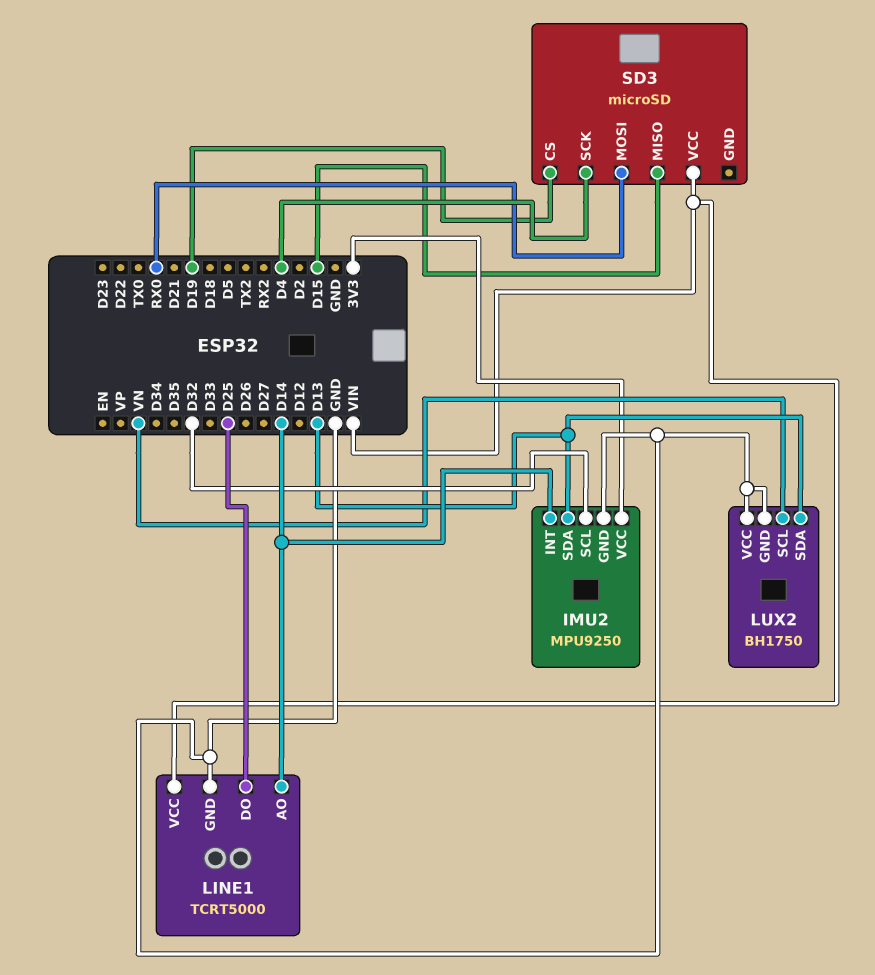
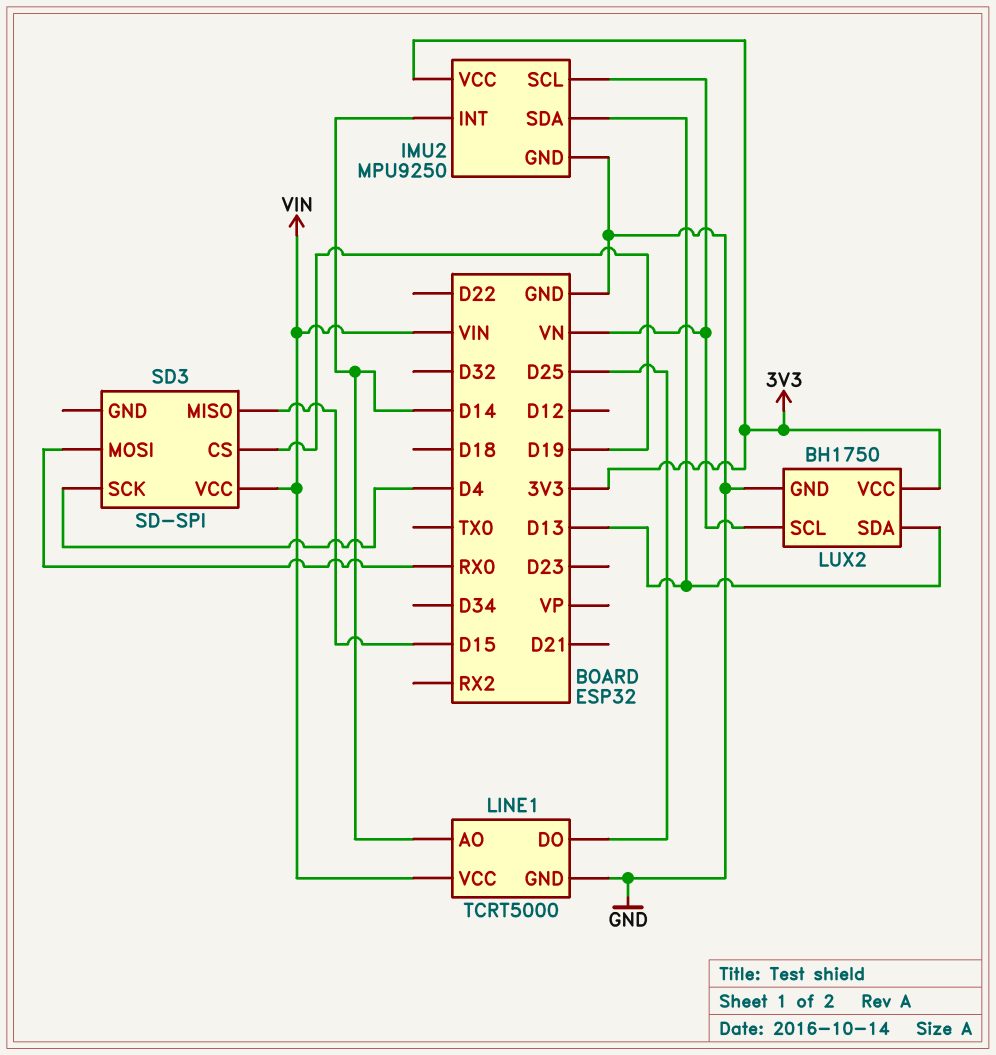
IMU2 pin SCL: D32 -> VN
LUX2 pin VCC: GND -> 3V3
SD3: microSD -> SD-SPI

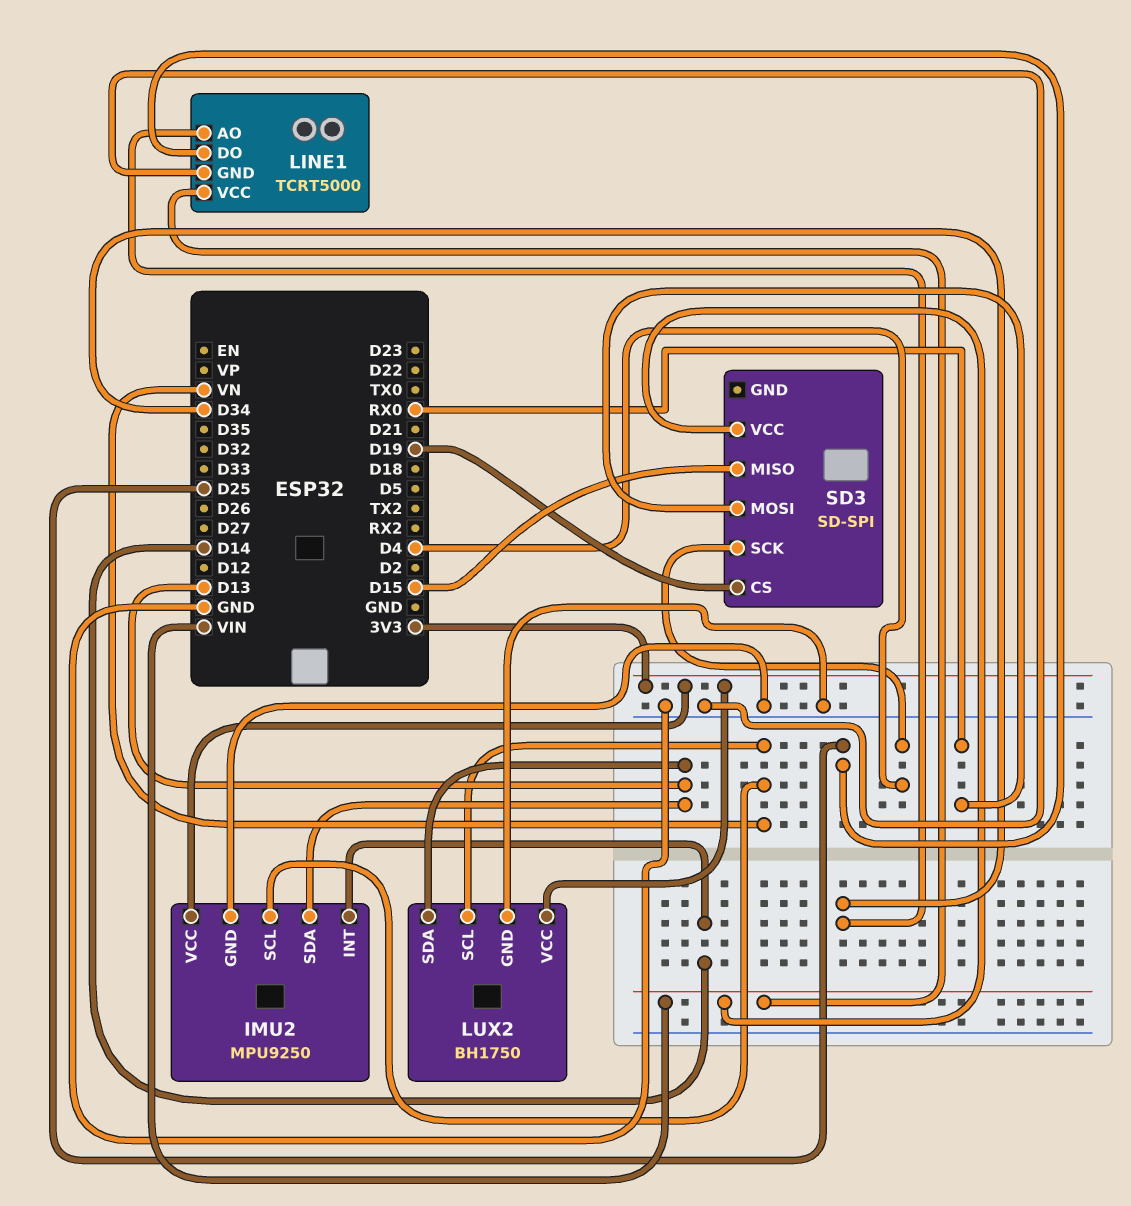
LINE1 pin AO: D14 -> D34

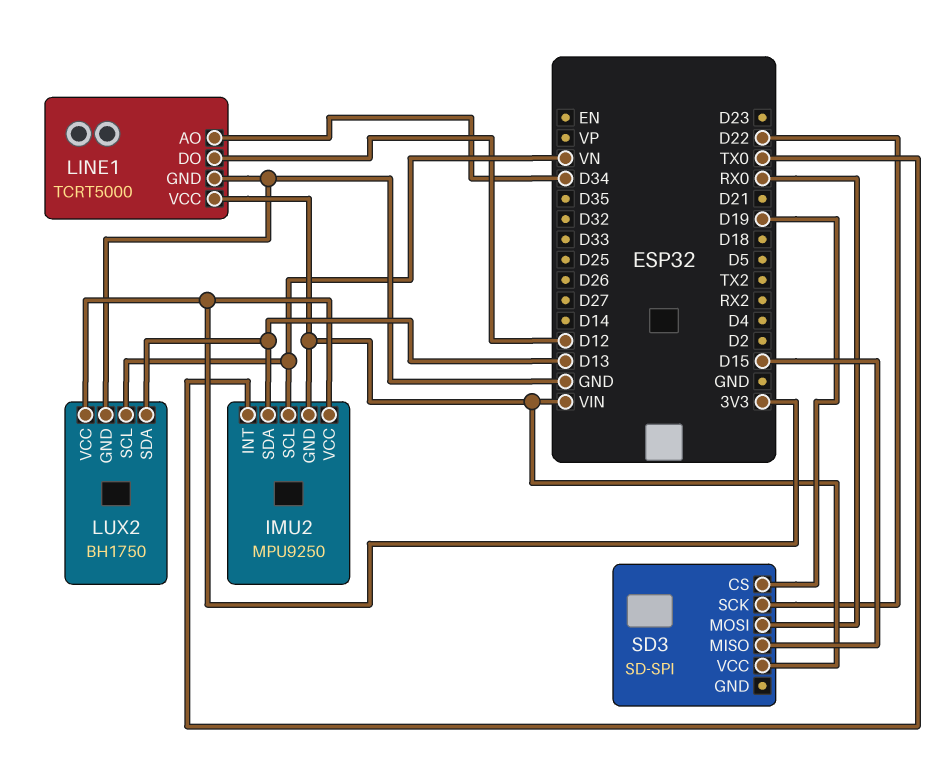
IMU2 pin GND: GND -> VIN
IMU2 pin INT: D14 -> TX0
LINE1 pin DO: D25 -> D12
SD3 pin SCK: D4 -> D22

